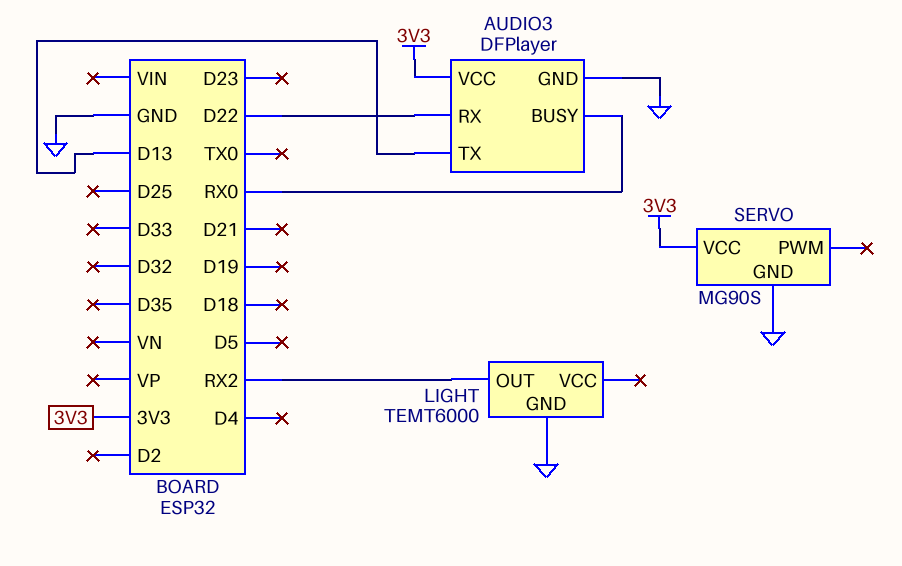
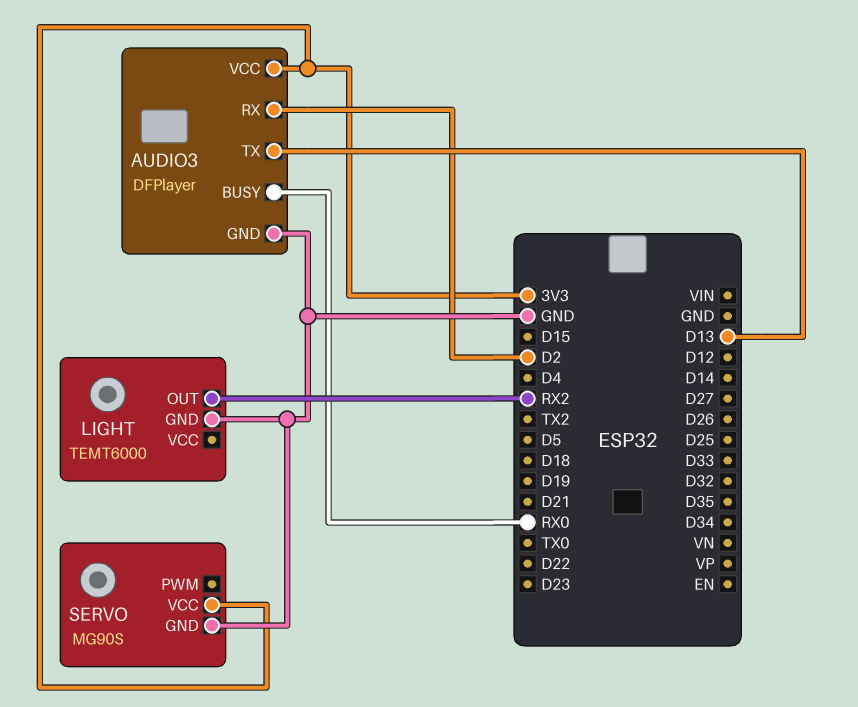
AUDIO3 pin RX: D22 -> D2

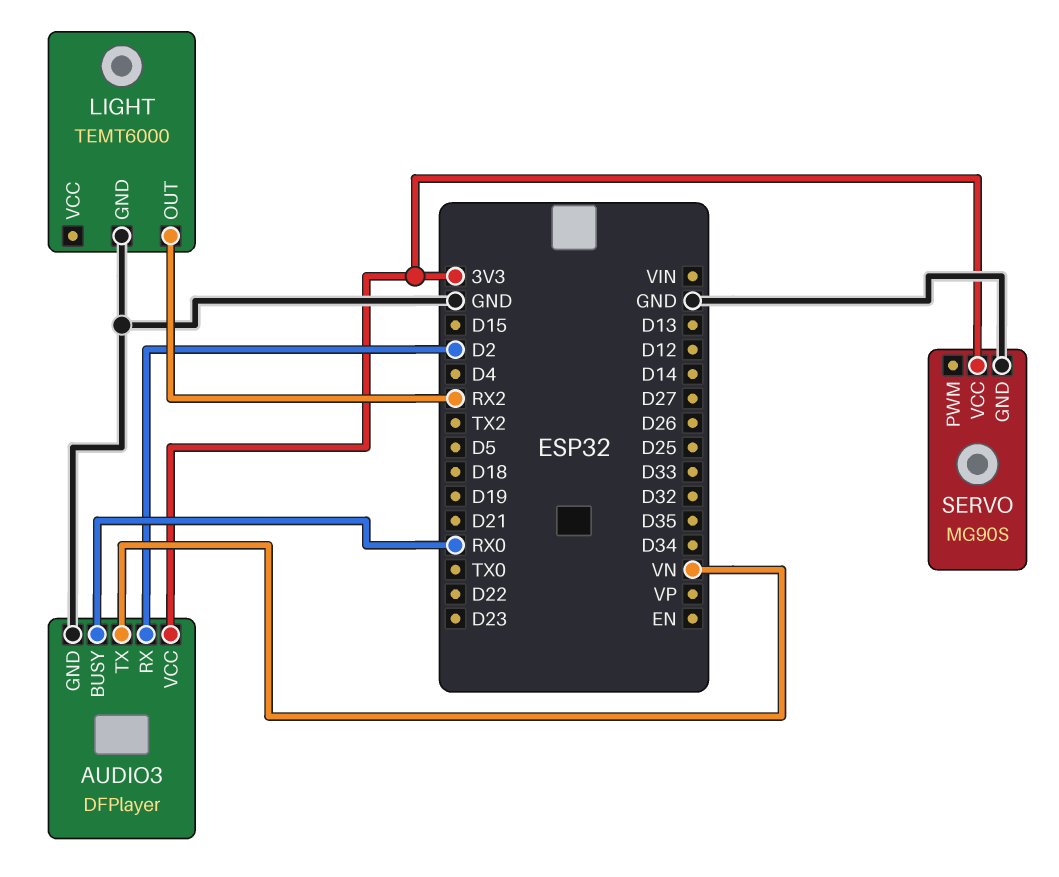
AUDIO3 pin TX: D13 -> VN

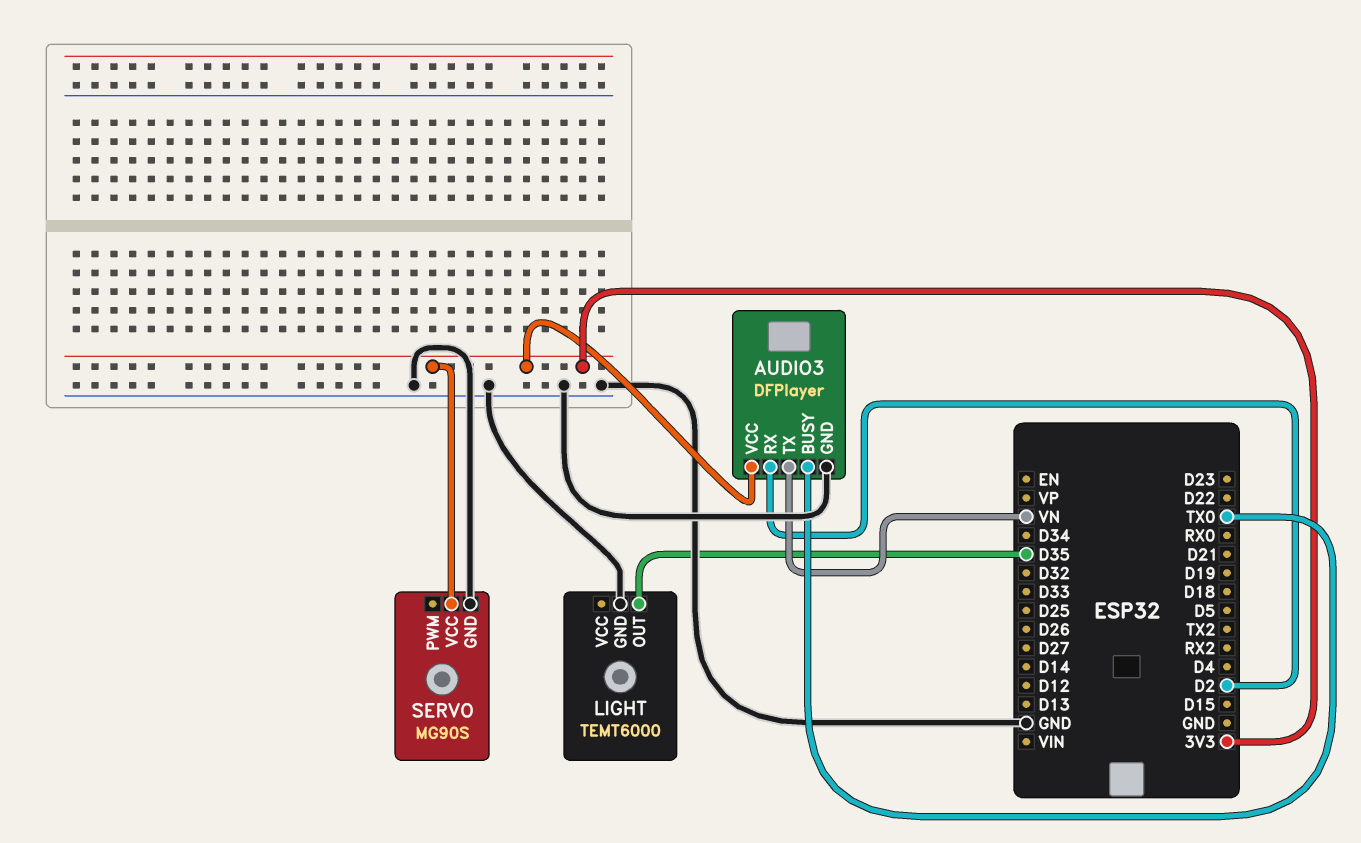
AUDIO3 pin BUSY: RX0 -> TX0
LIGHT pin OUT: RX2 -> D35

